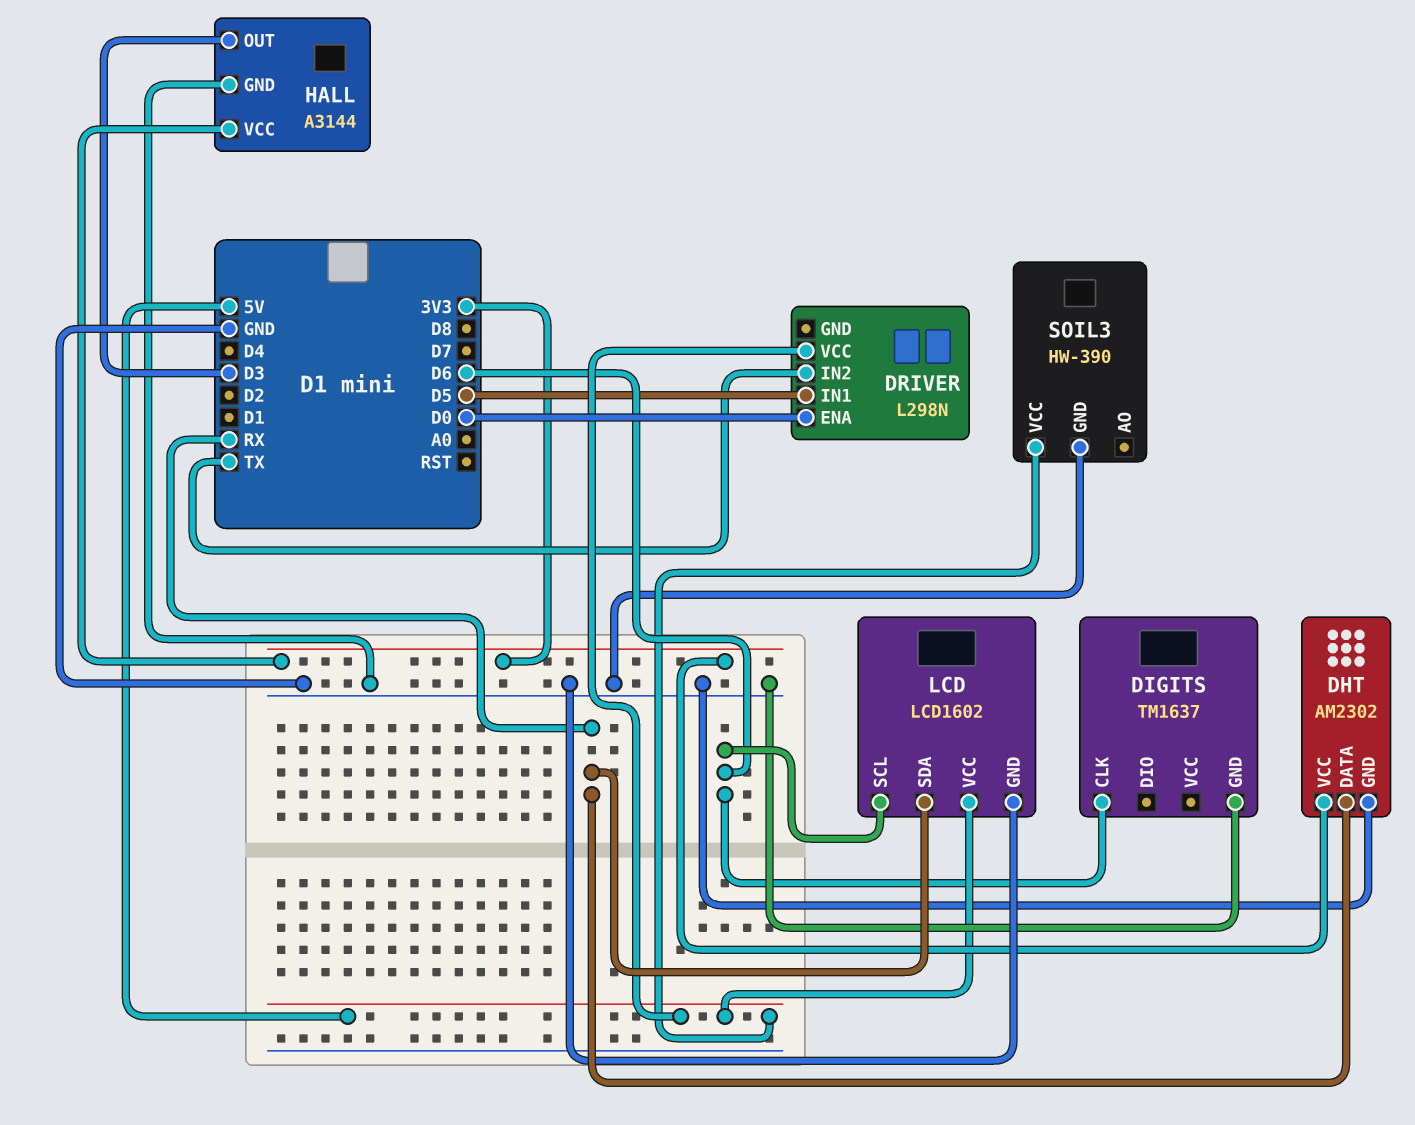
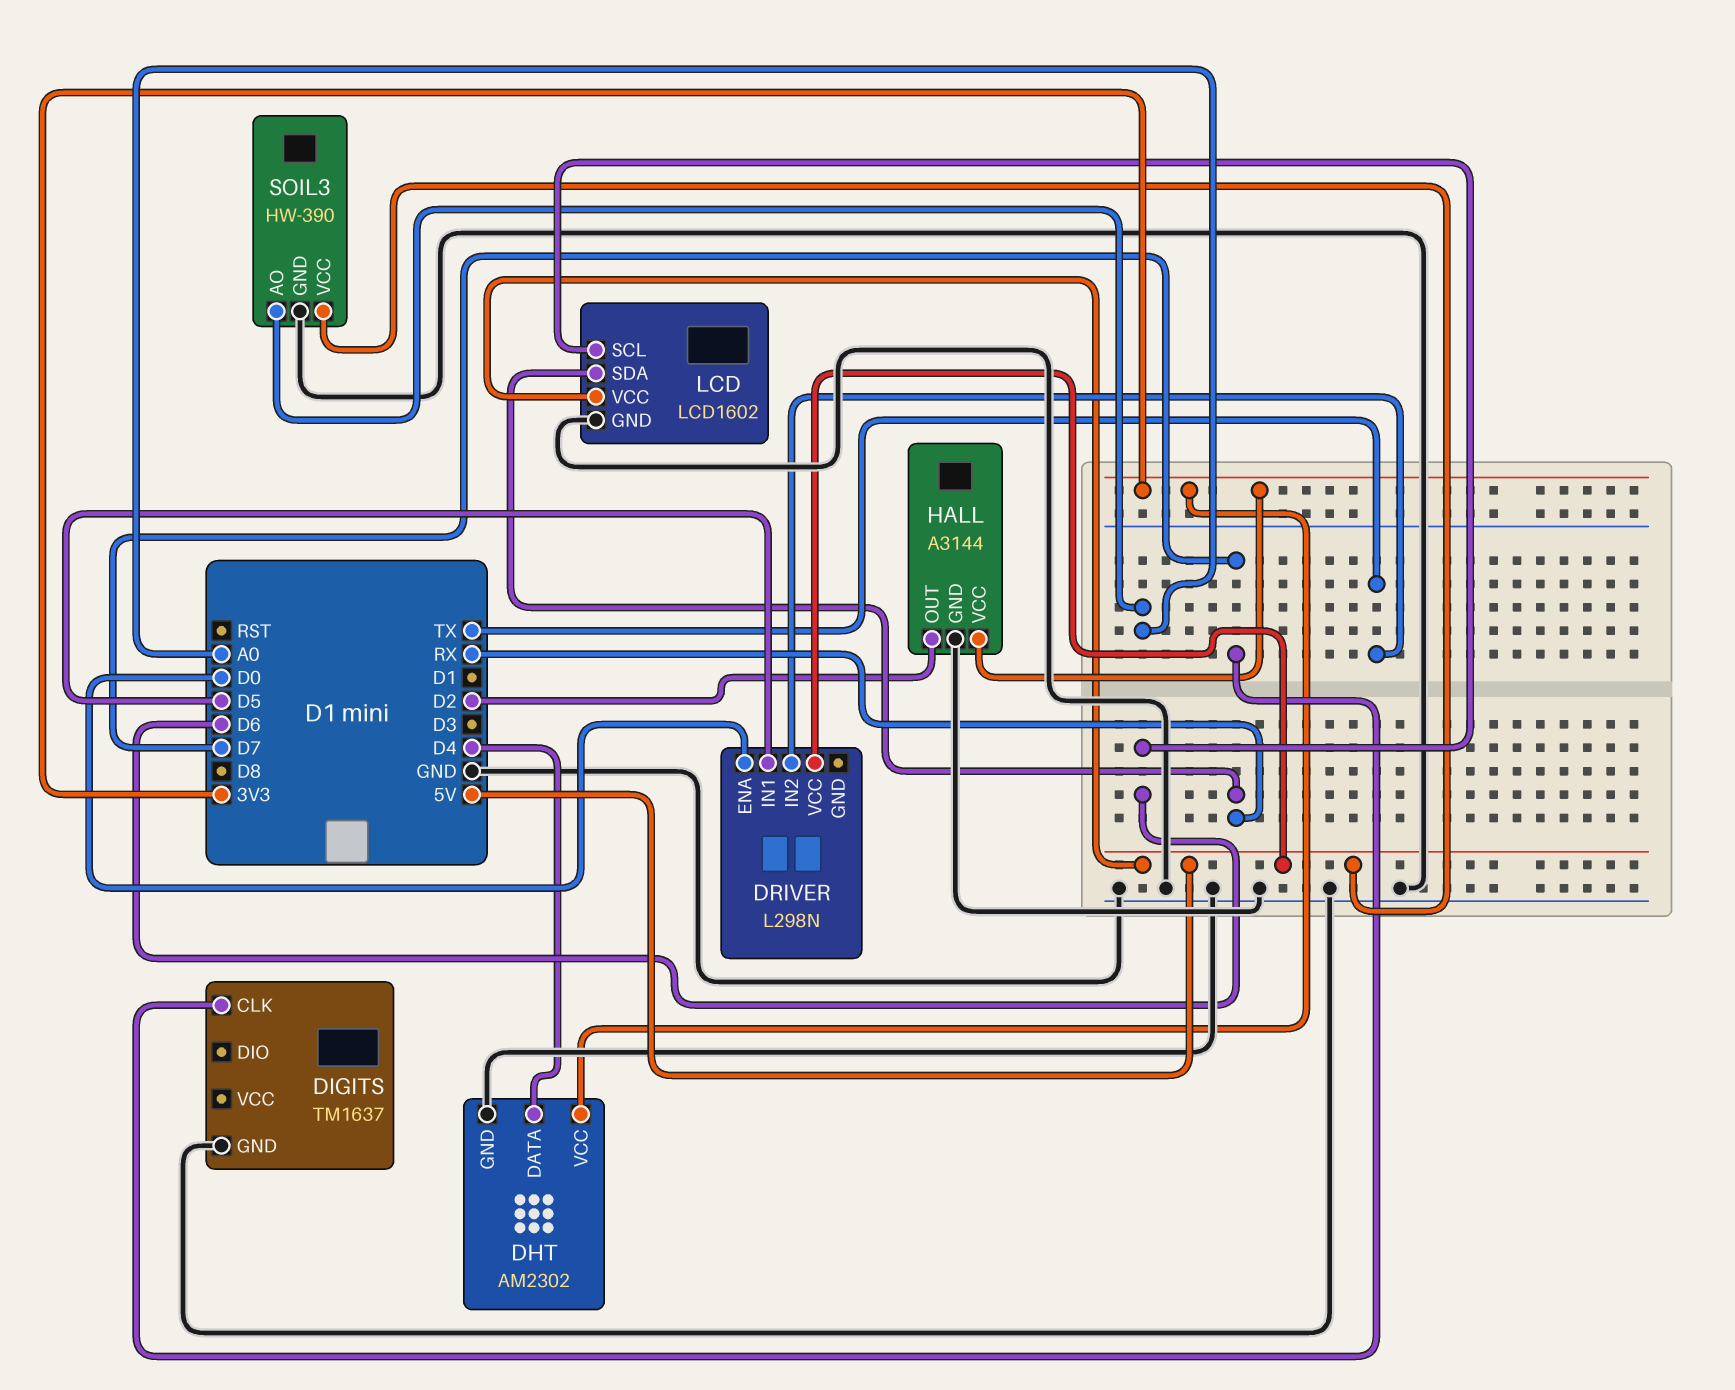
DHT pin DATA: RX -> D4
DIGITS pin CLK: D6 -> D7
HALL pin OUT: D3 -> D2
SOIL3 pin AO: none -> A0

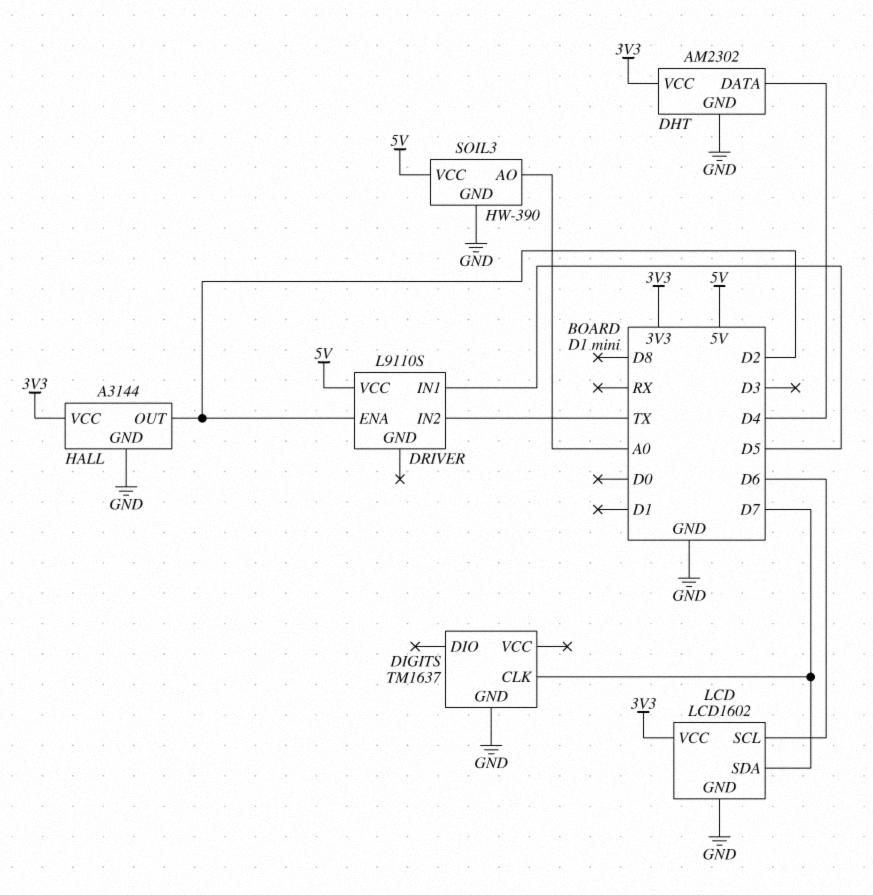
DRIVER: L298N -> L9110S
DRIVER pin ENA: D0 -> D2
LCD pin SDA: RX -> D7
LCD pin VCC: 5V -> 3V3

